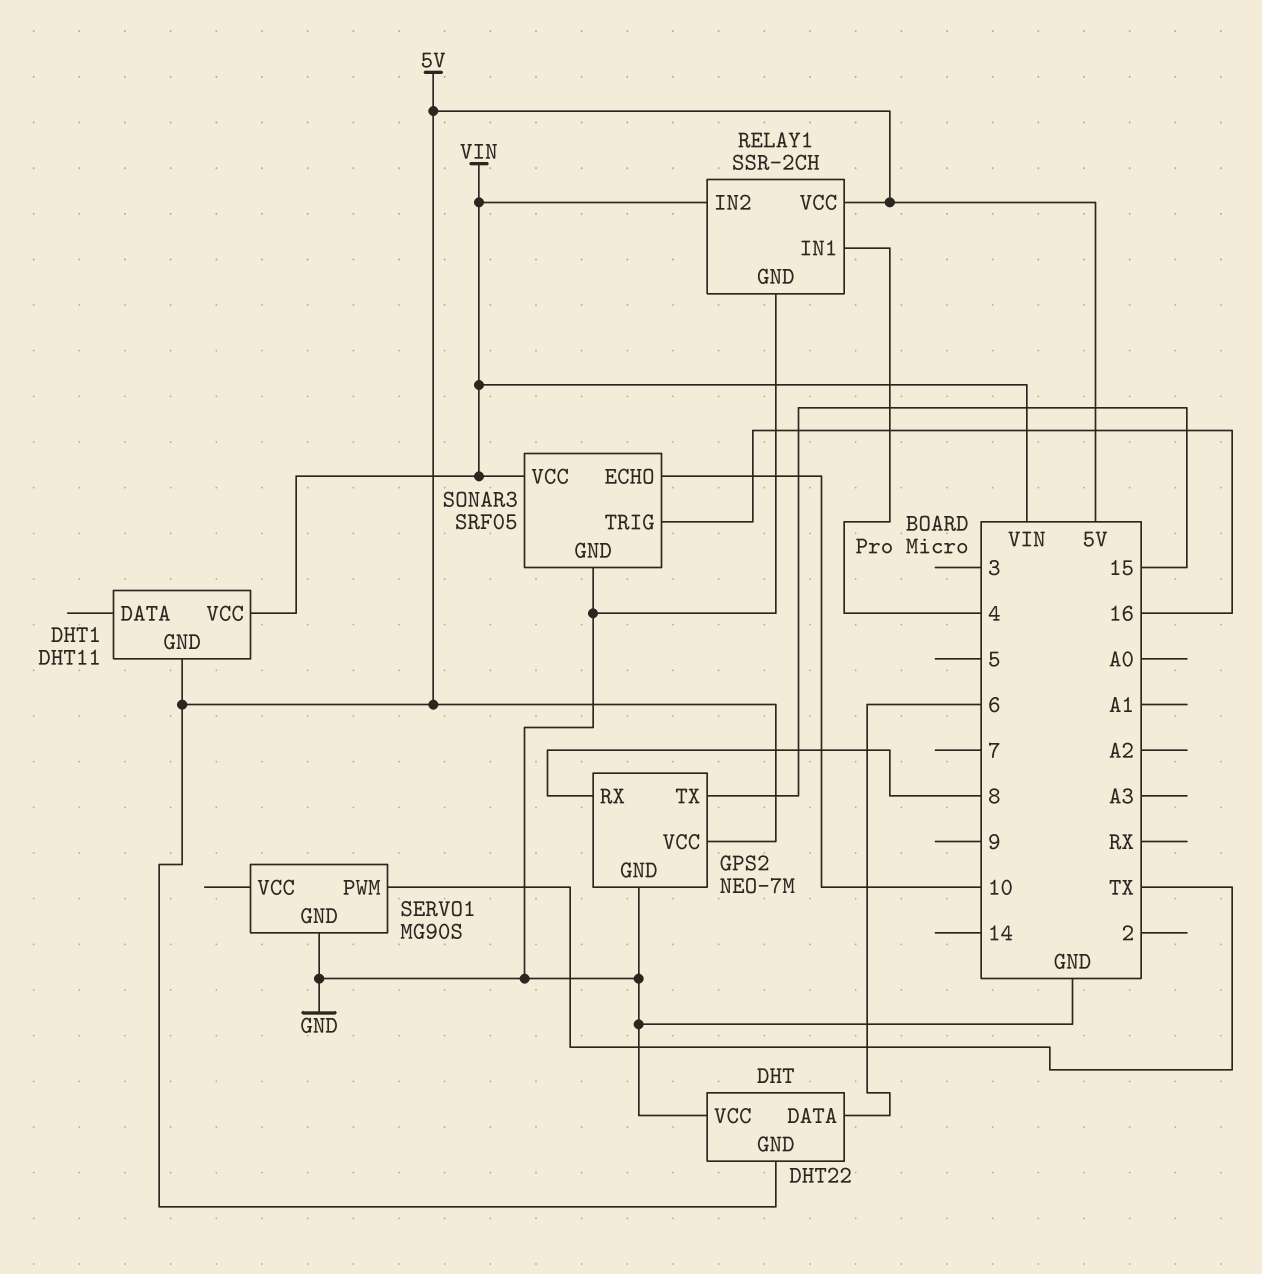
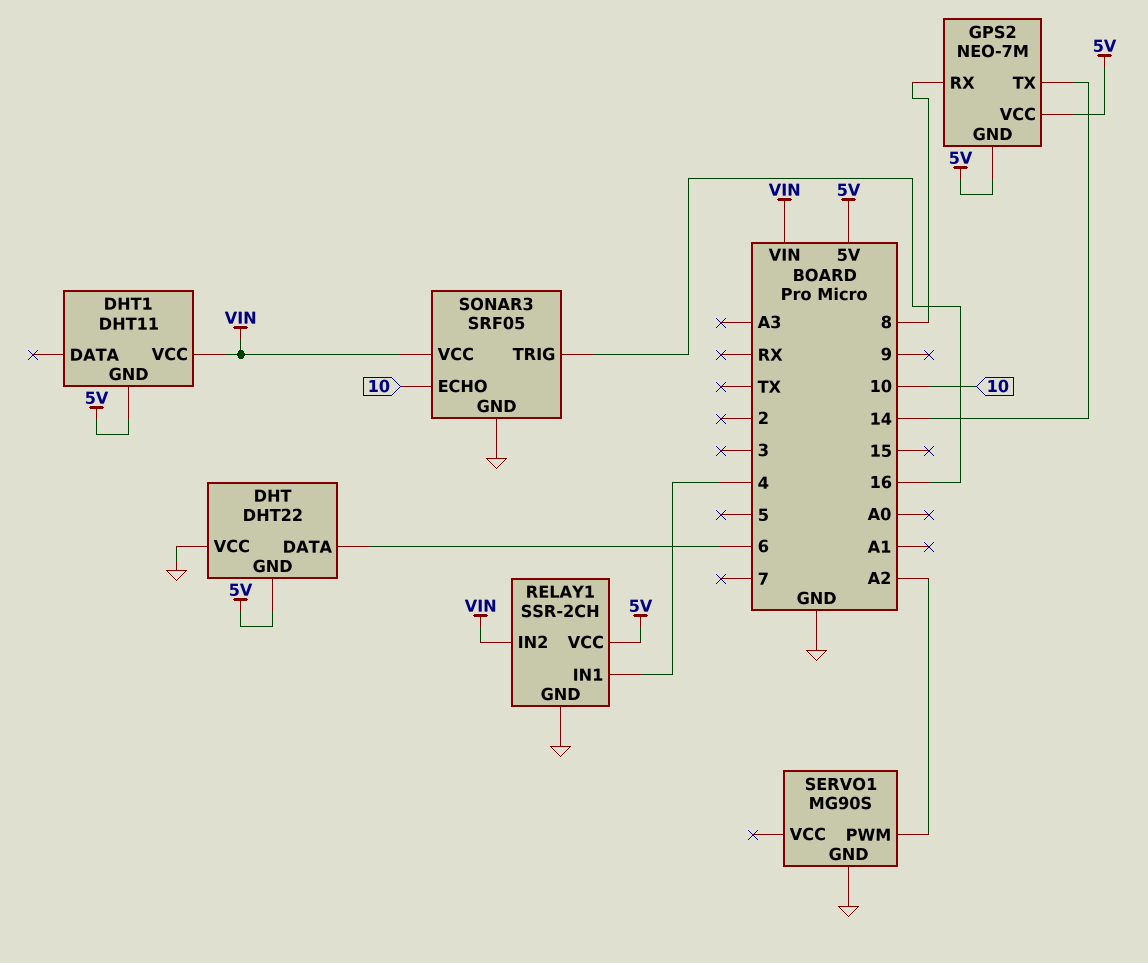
GPS2 pin GND: GND -> 5V
GPS2 pin TX: 15 -> 14
SERVO1 pin PWM: TX -> A2

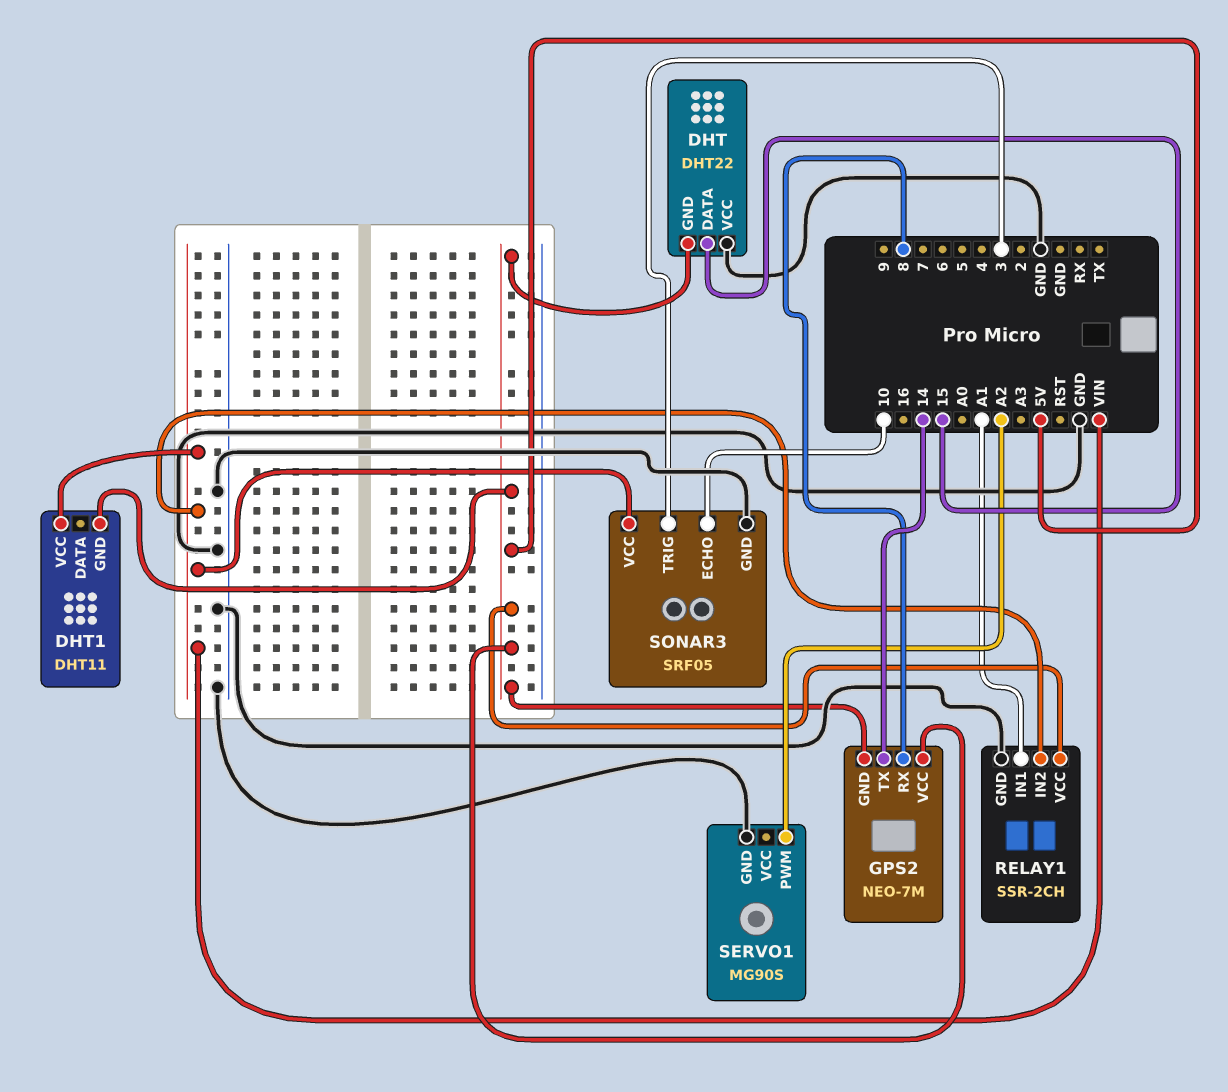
DHT pin DATA: 6 -> 15
RELAY1 pin IN1: 4 -> A1
SONAR3 pin TRIG: 16 -> 3

